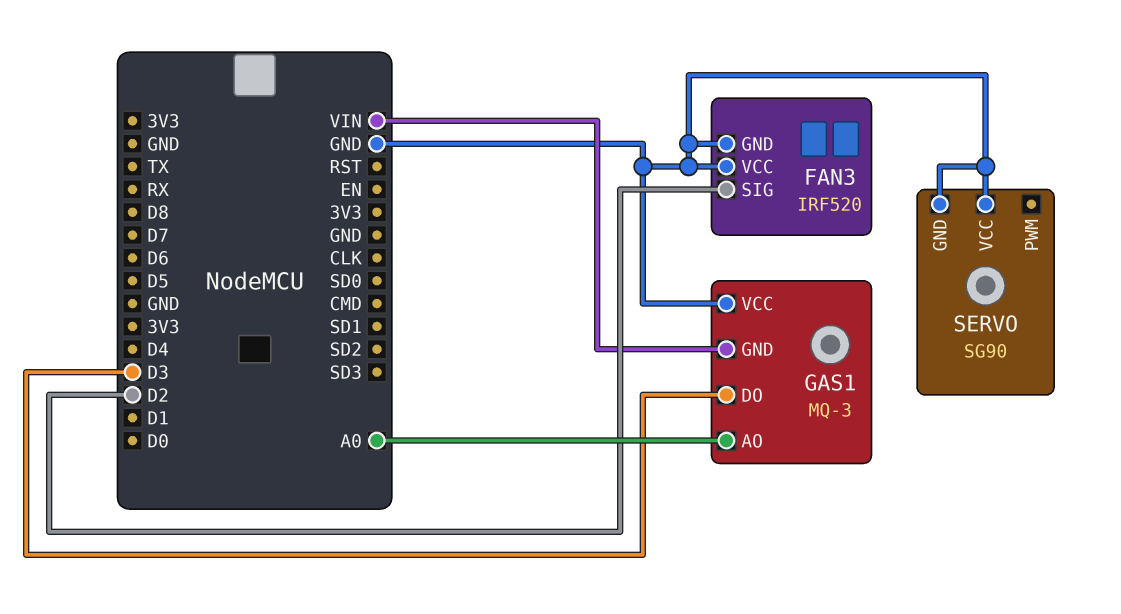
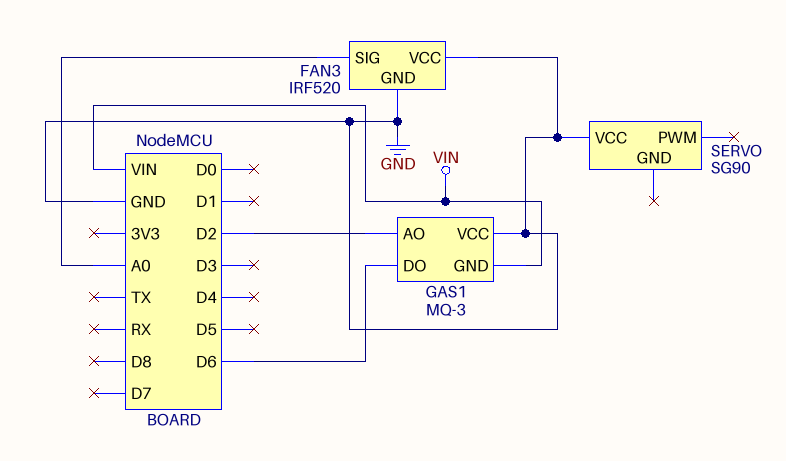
FAN3 pin SIG: D2 -> A0
GAS1 pin AO: A0 -> D2
GAS1 pin DO: D3 -> D6
SERVO pin GND: GND -> none

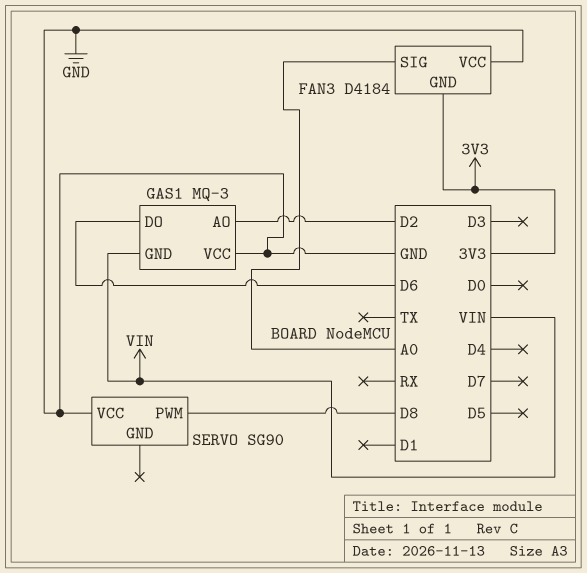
FAN3: IRF520 -> D4184
FAN3 pin GND: GND -> 3V3
SERVO pin PWM: none -> D8

